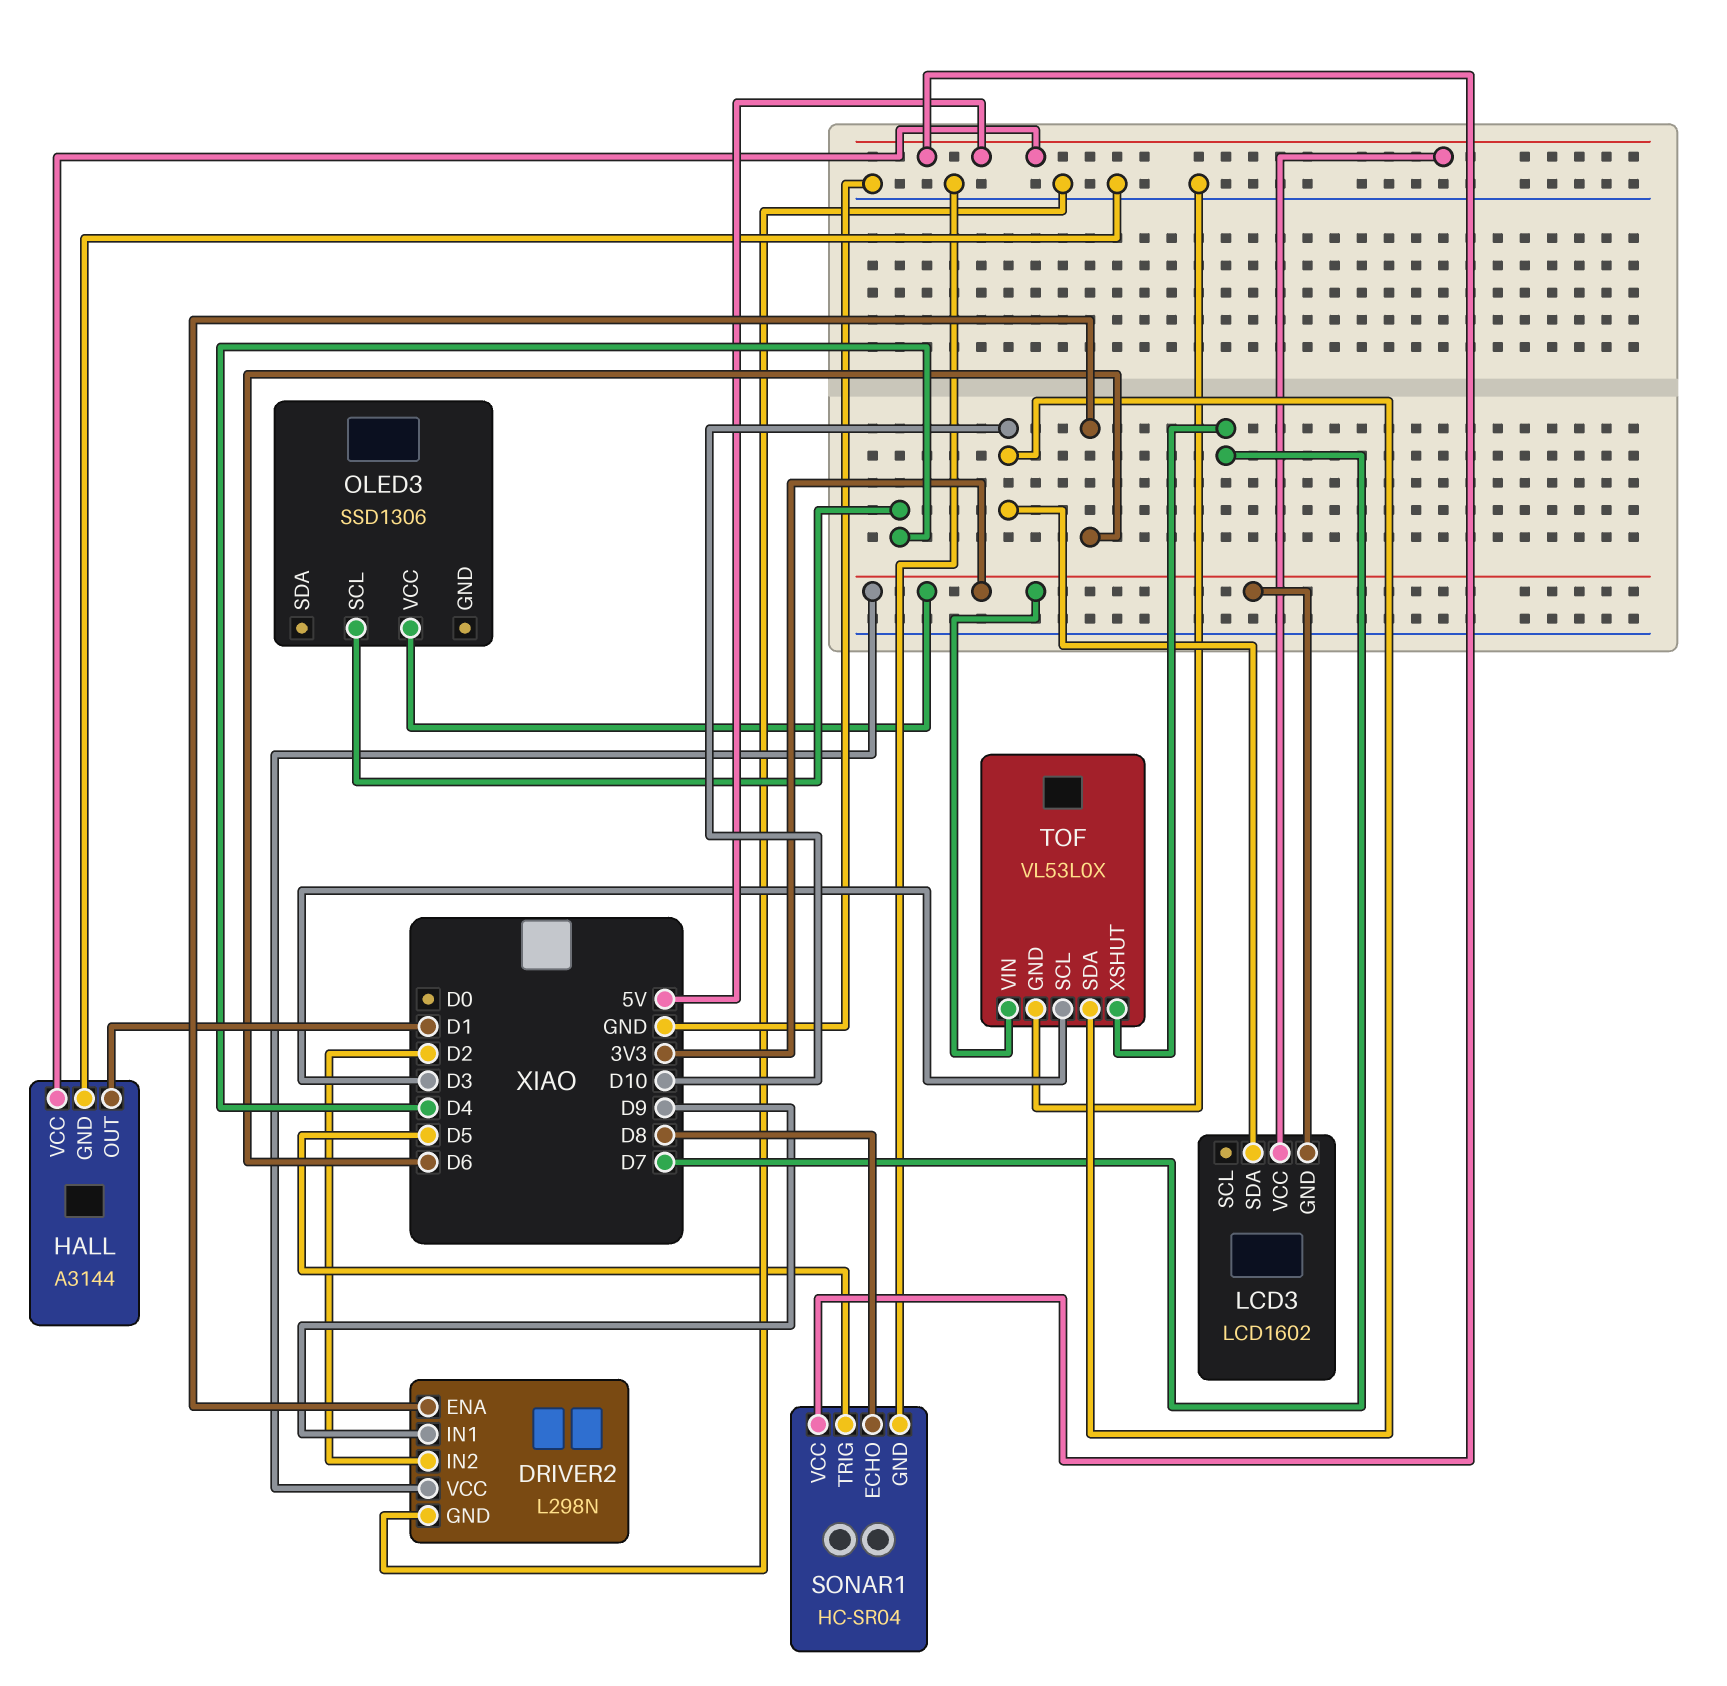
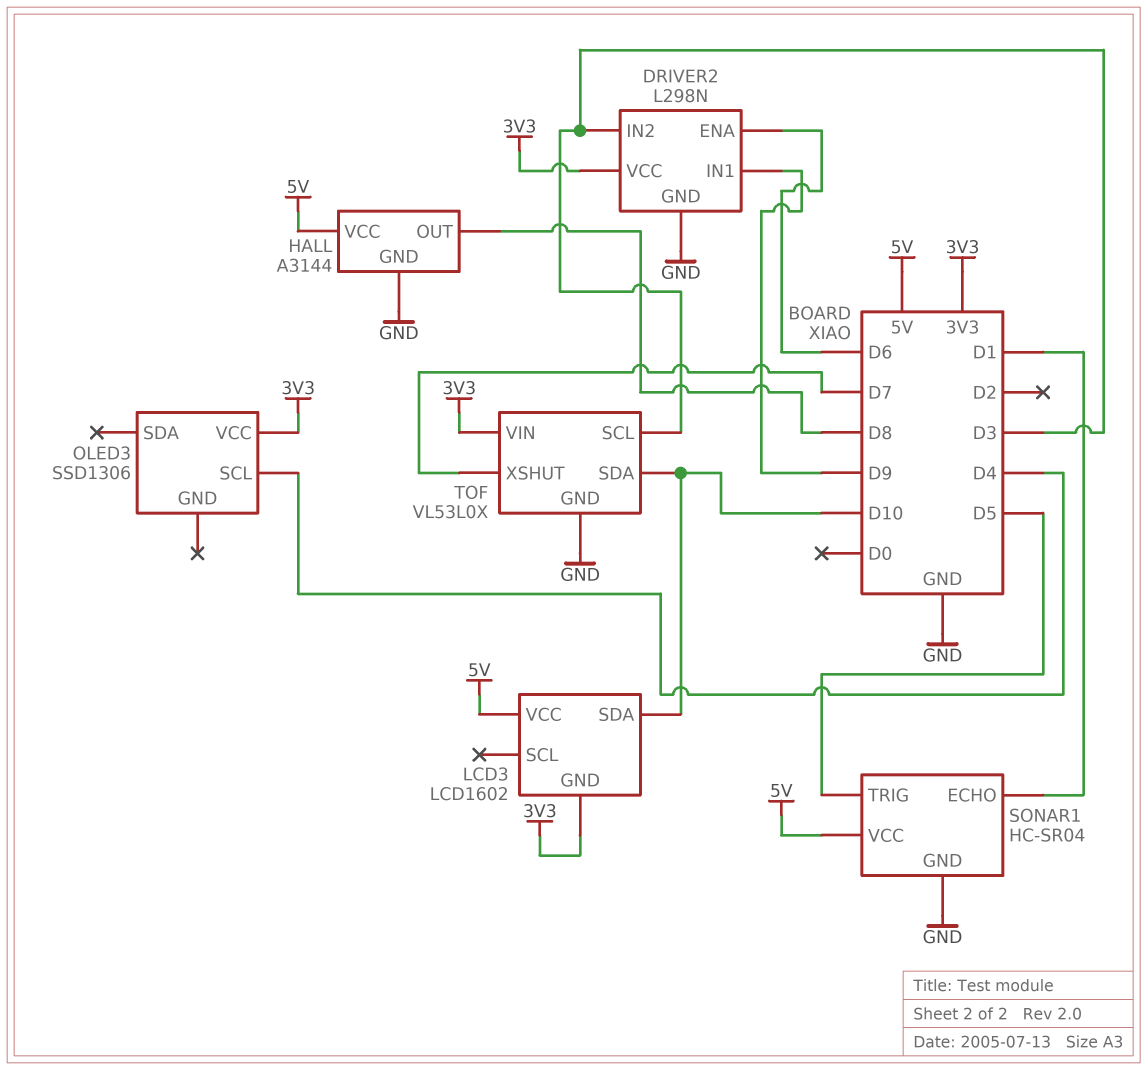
DRIVER2 pin IN2: D2 -> D3
HALL pin OUT: D1 -> D8
SONAR1 pin ECHO: D8 -> D1

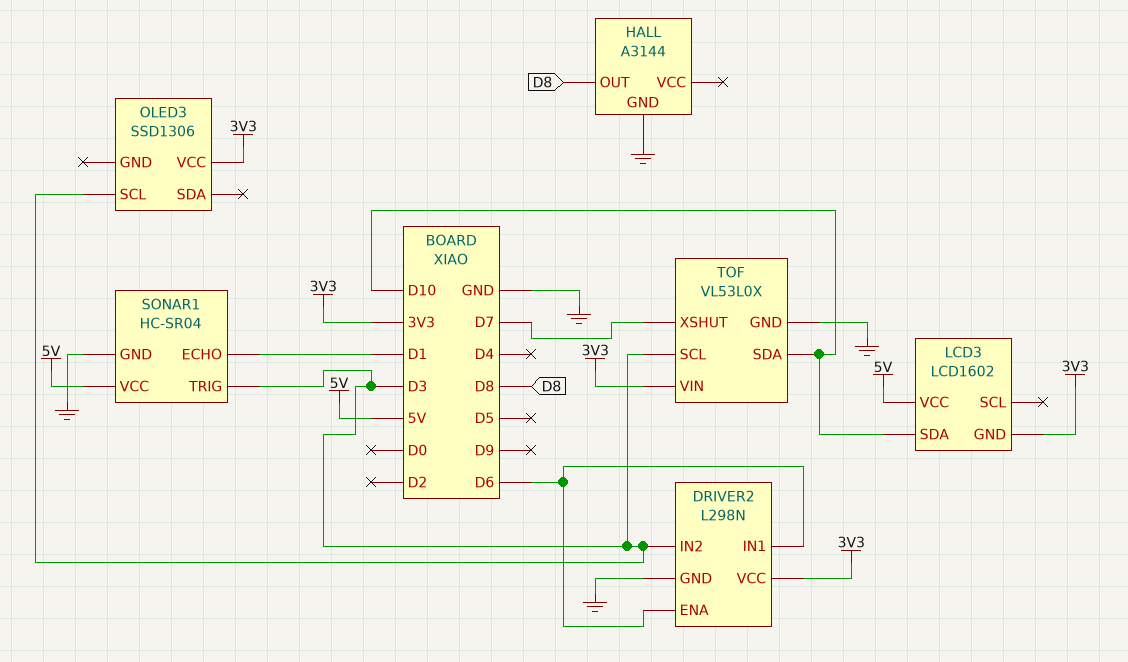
DRIVER2 pin IN1: D9 -> D6
HALL pin VCC: 5V -> none
OLED3 pin SCL: D4 -> D3
SONAR1 pin TRIG: D5 -> D3

